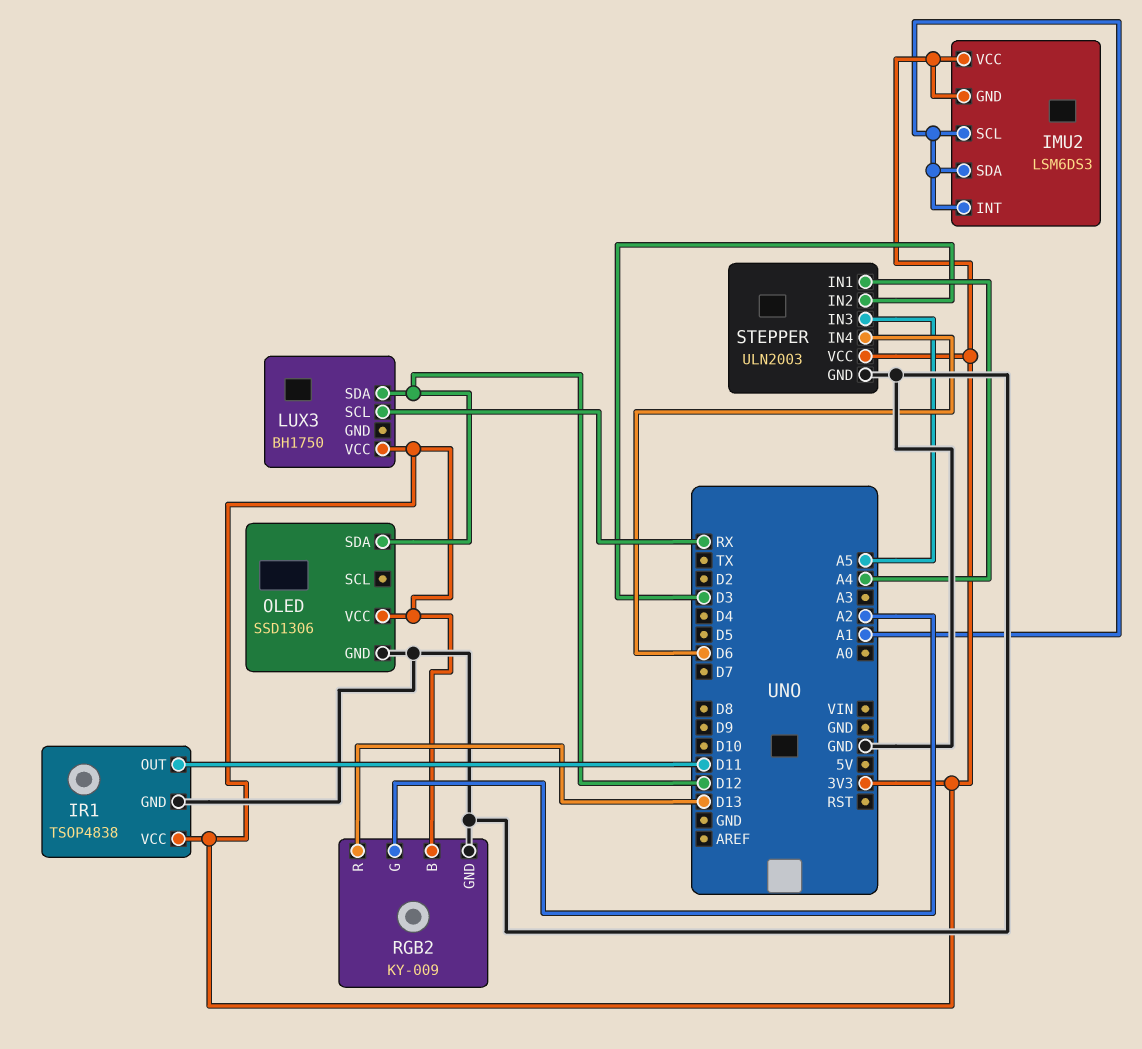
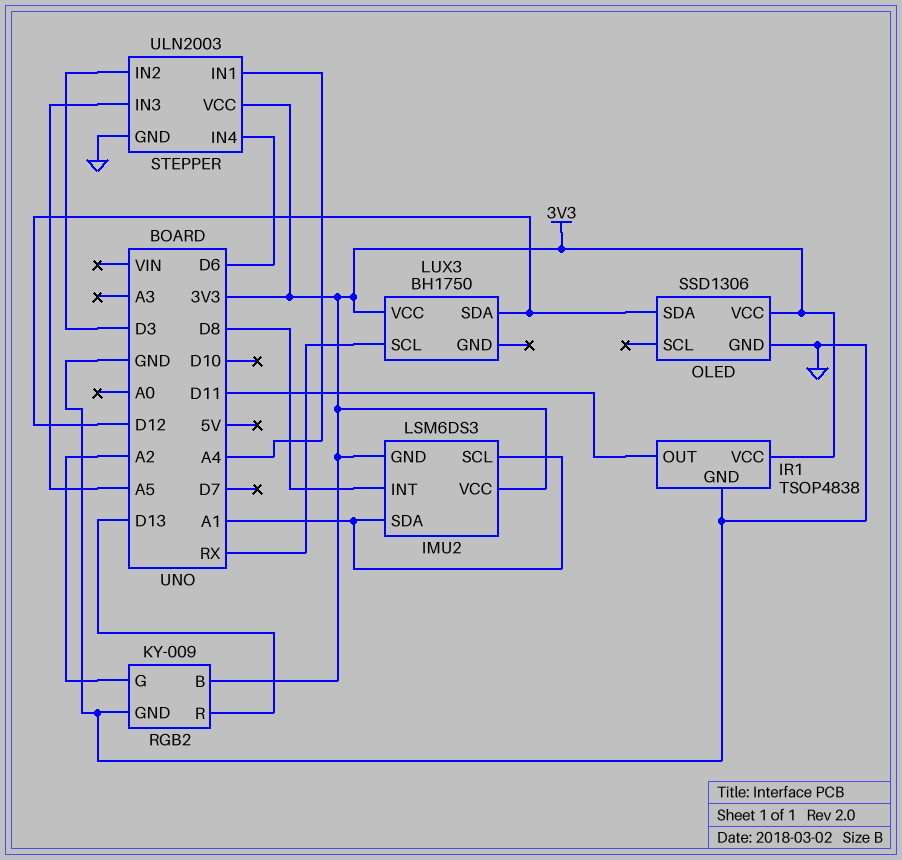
IMU2 pin INT: A1 -> D8

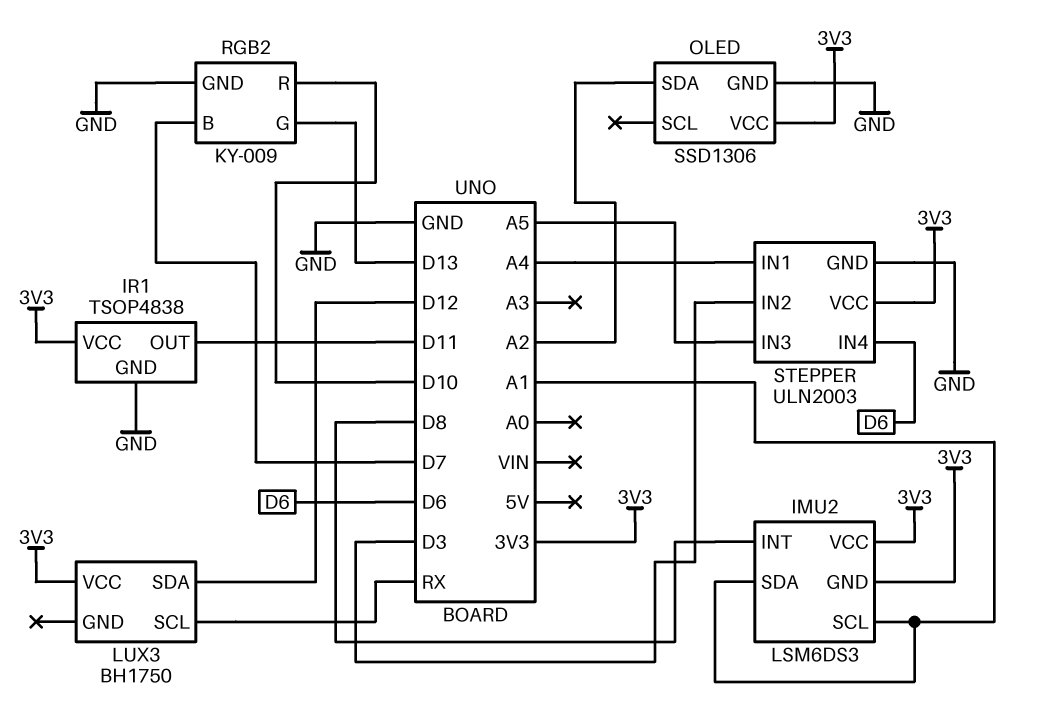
OLED pin SDA: D12 -> A2
RGB2 pin B: 3V3 -> D7
RGB2 pin G: A2 -> D13
RGB2 pin R: D13 -> D10

